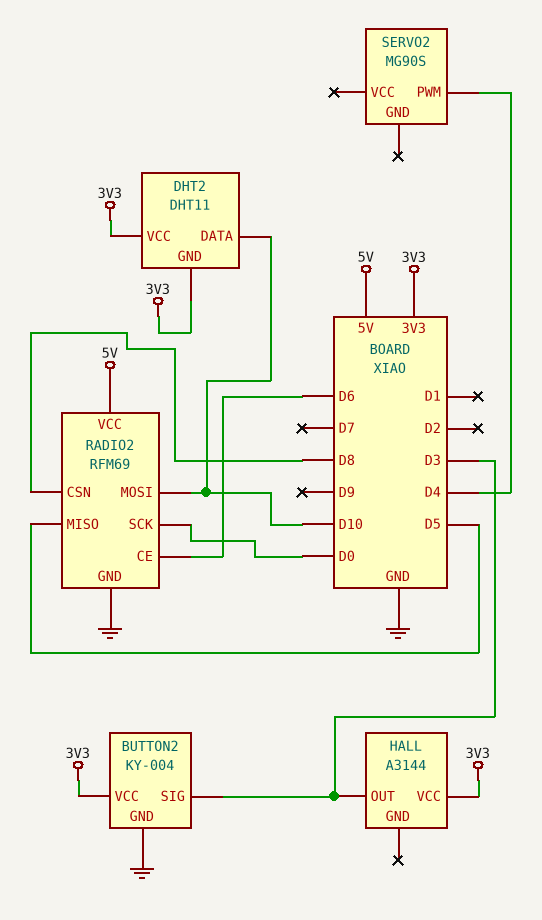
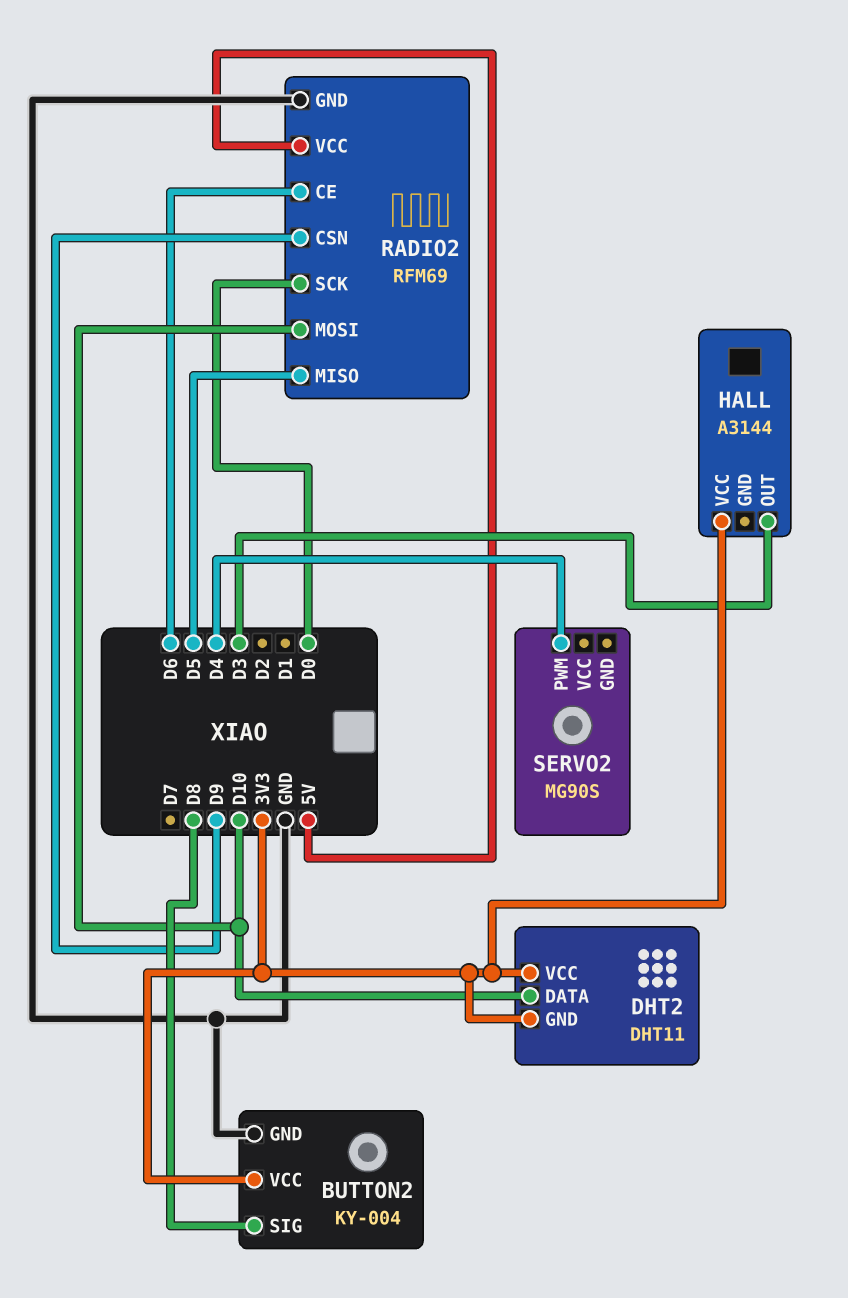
BUTTON2 pin SIG: D3 -> D8
RADIO2 pin CSN: D8 -> D9

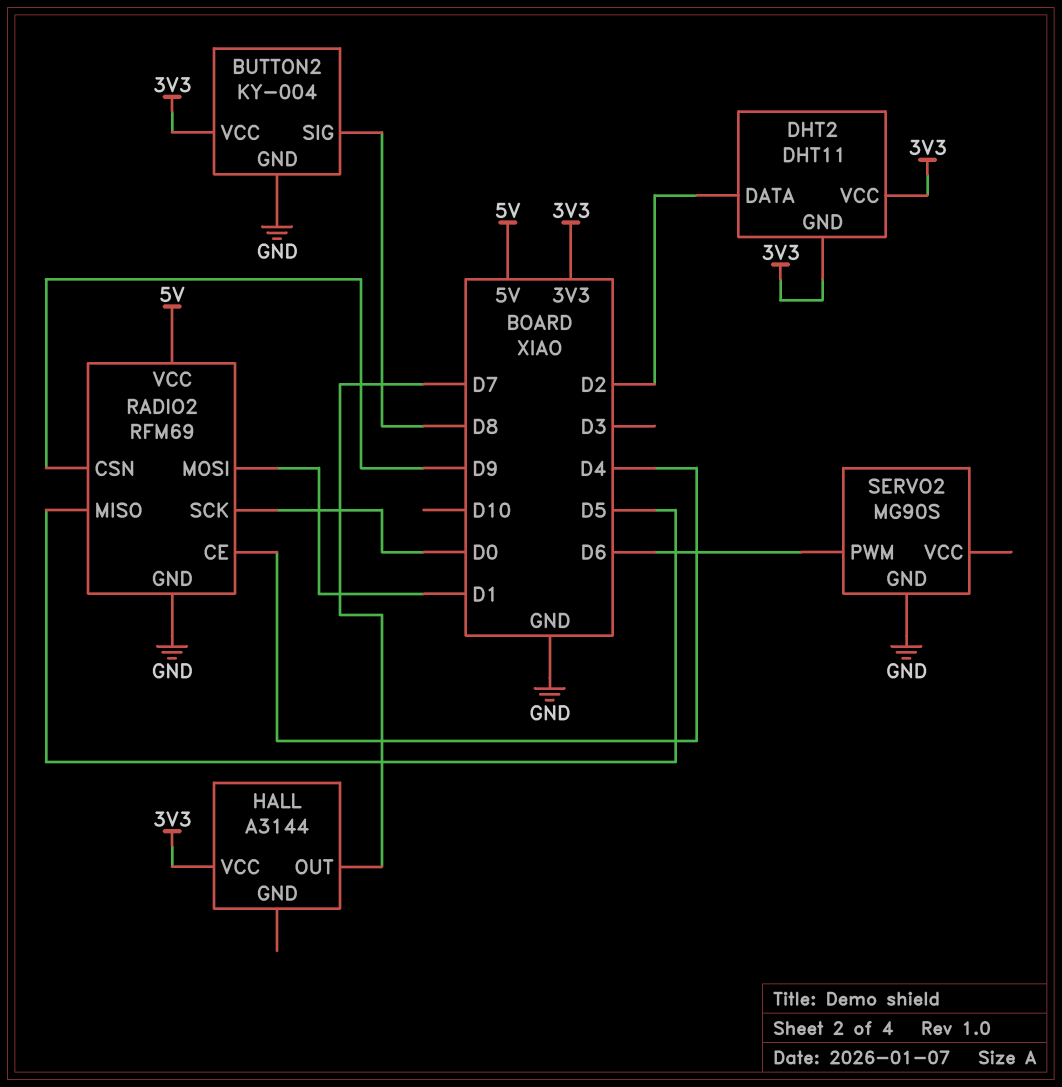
DHT2 pin DATA: D10 -> D2
HALL pin OUT: D3 -> D7
RADIO2 pin CE: D6 -> D4
RADIO2 pin MOSI: D10 -> D1
SERVO2 pin GND: none -> GND
SERVO2 pin PWM: D4 -> D6

